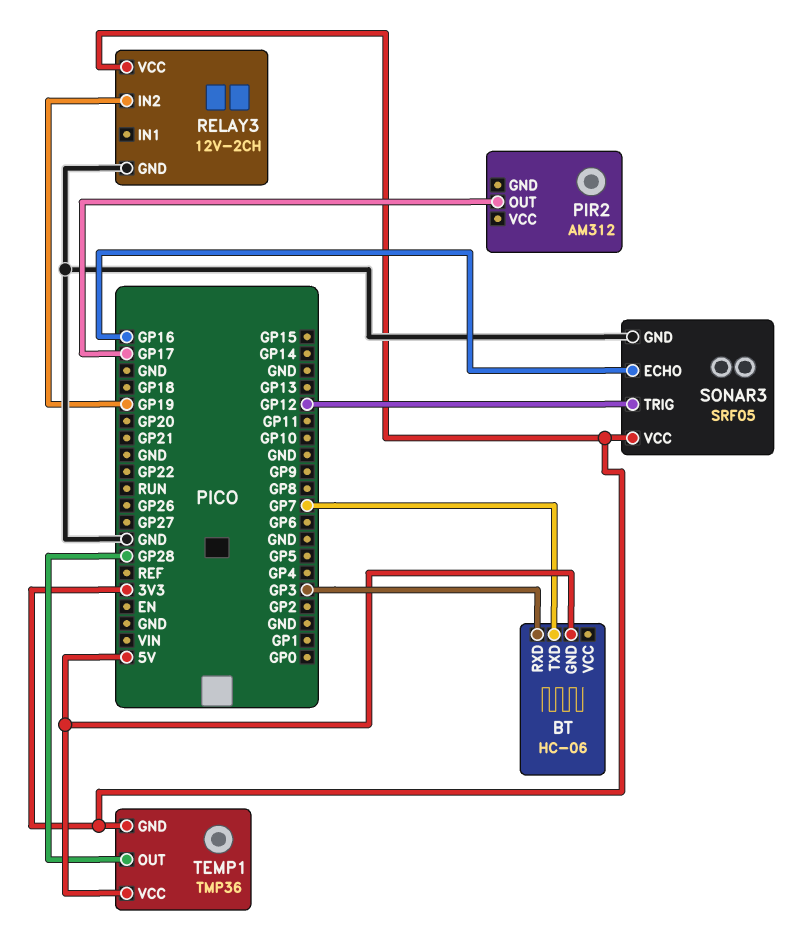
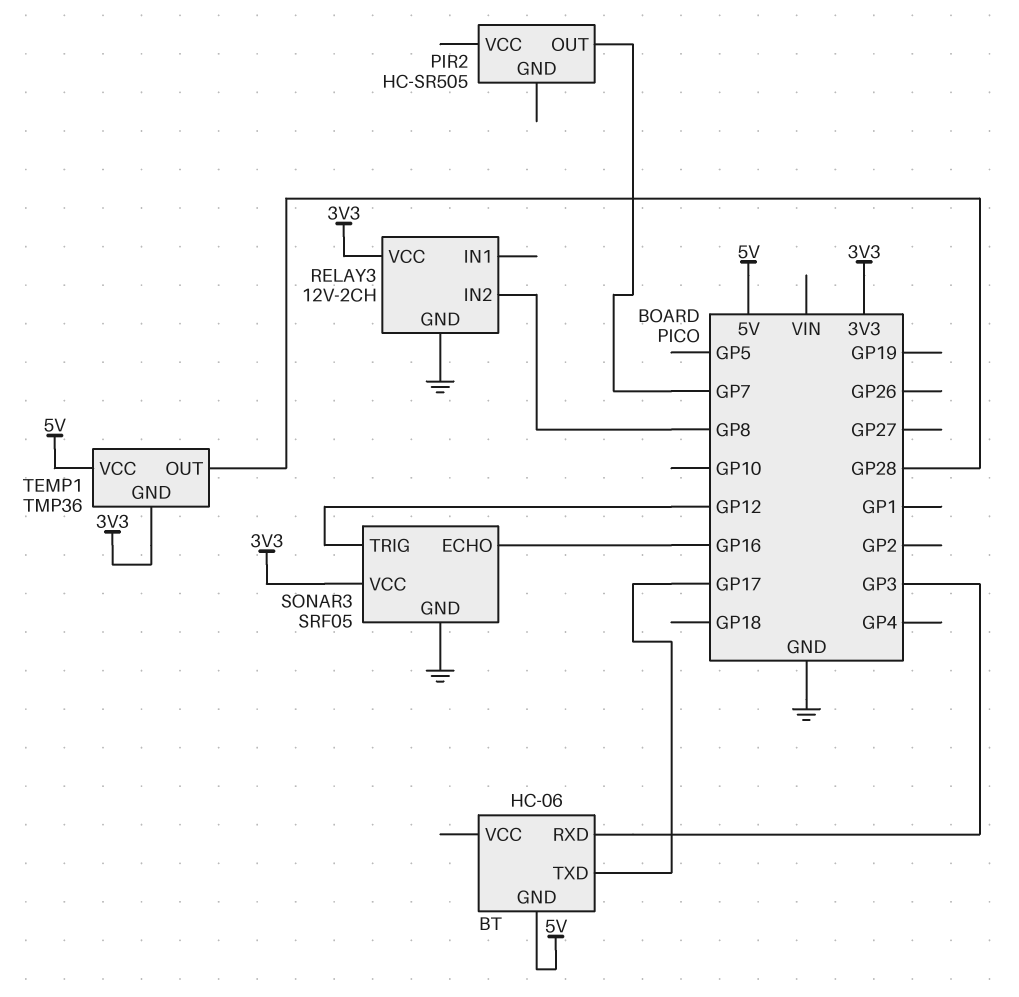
BT pin TXD: GP7 -> GP17
PIR2: AM312 -> HC-SR505
PIR2 pin OUT: GP17 -> GP7
RELAY3 pin IN2: GP19 -> GP8

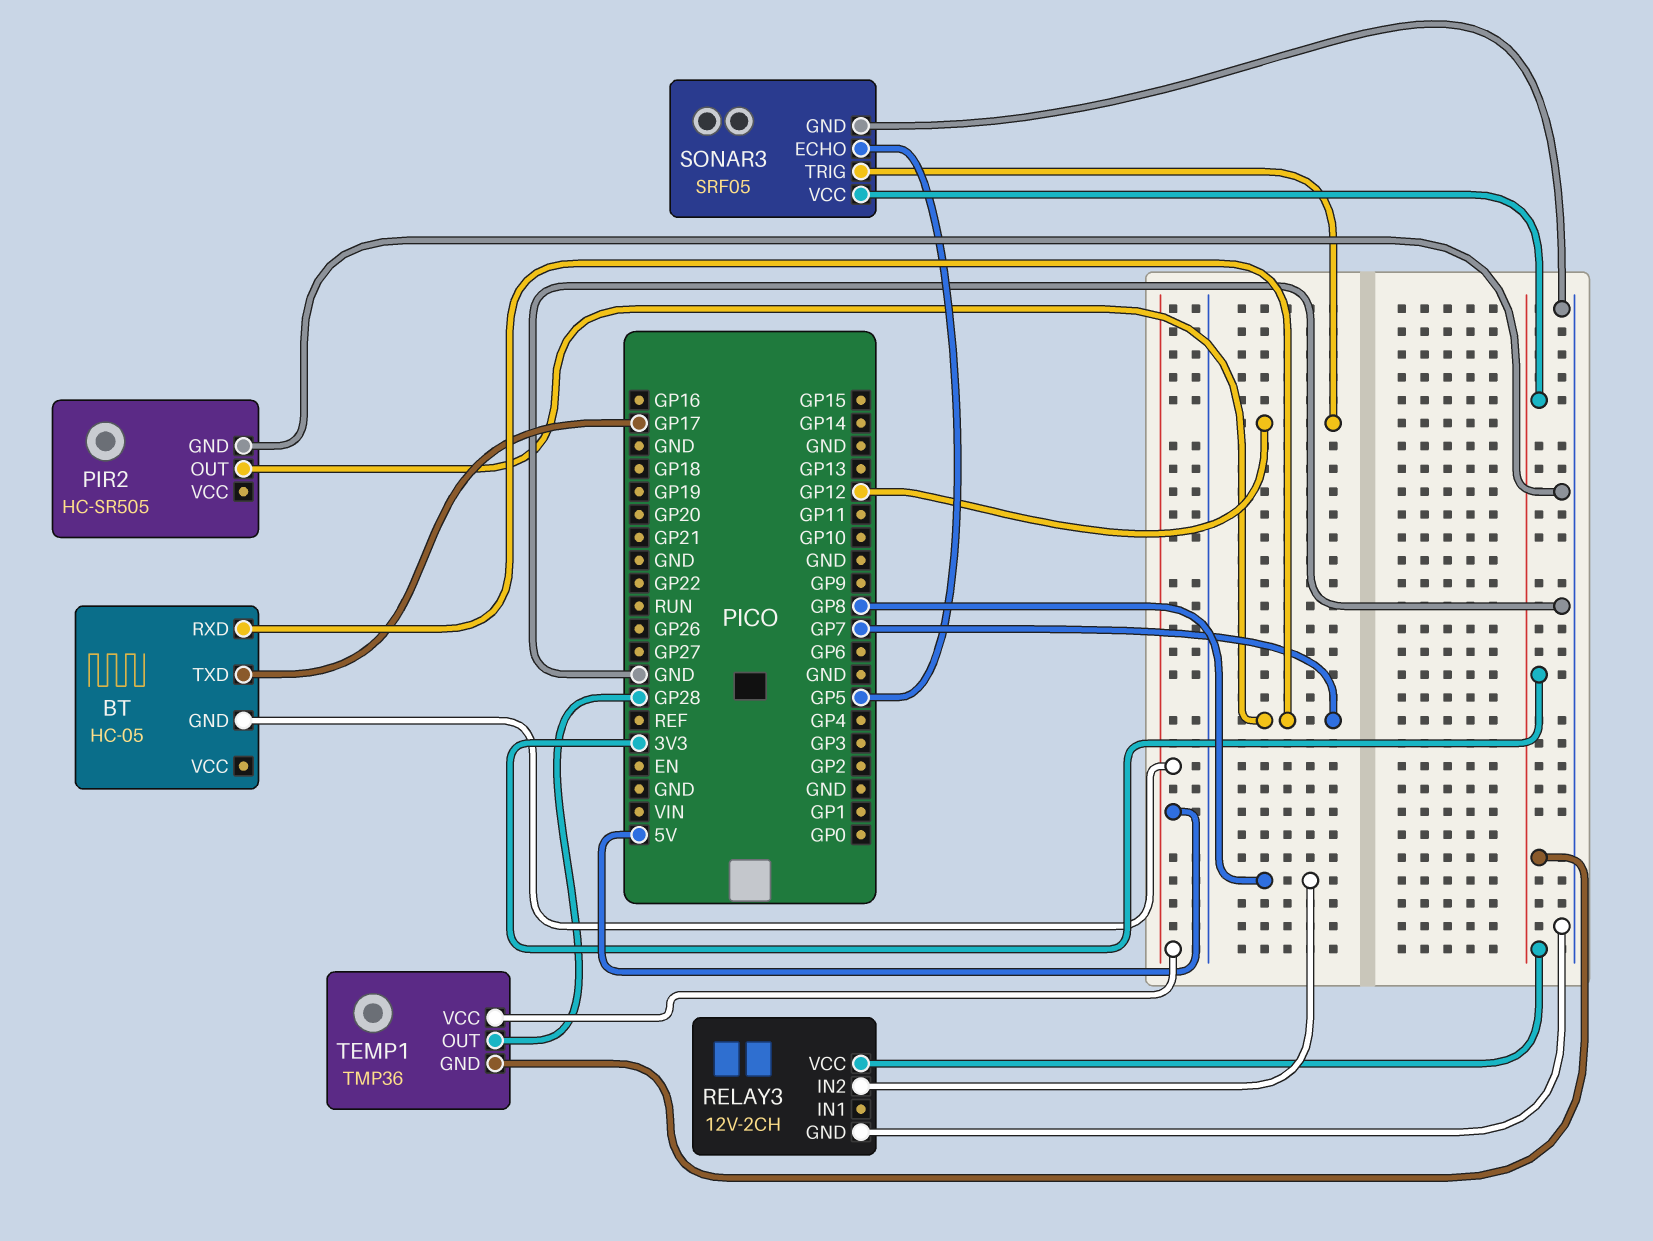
BT: HC-06 -> HC-05
BT pin RXD: GP3 -> GP7
PIR2 pin GND: none -> GND
SONAR3 pin ECHO: GP16 -> GP5

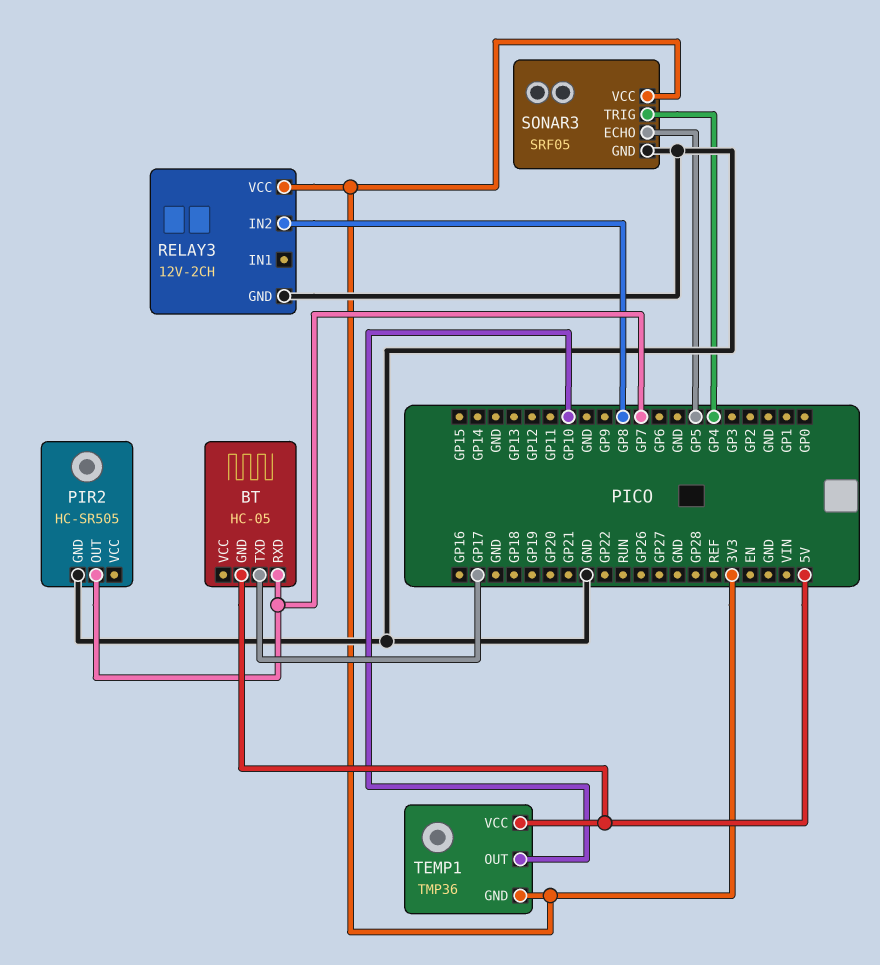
SONAR3 pin TRIG: GP12 -> GP4
TEMP1 pin OUT: GP28 -> GP10

